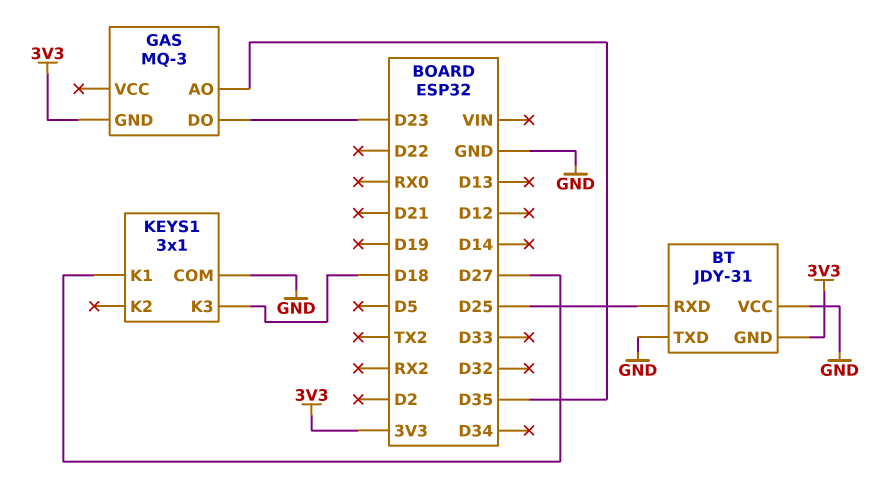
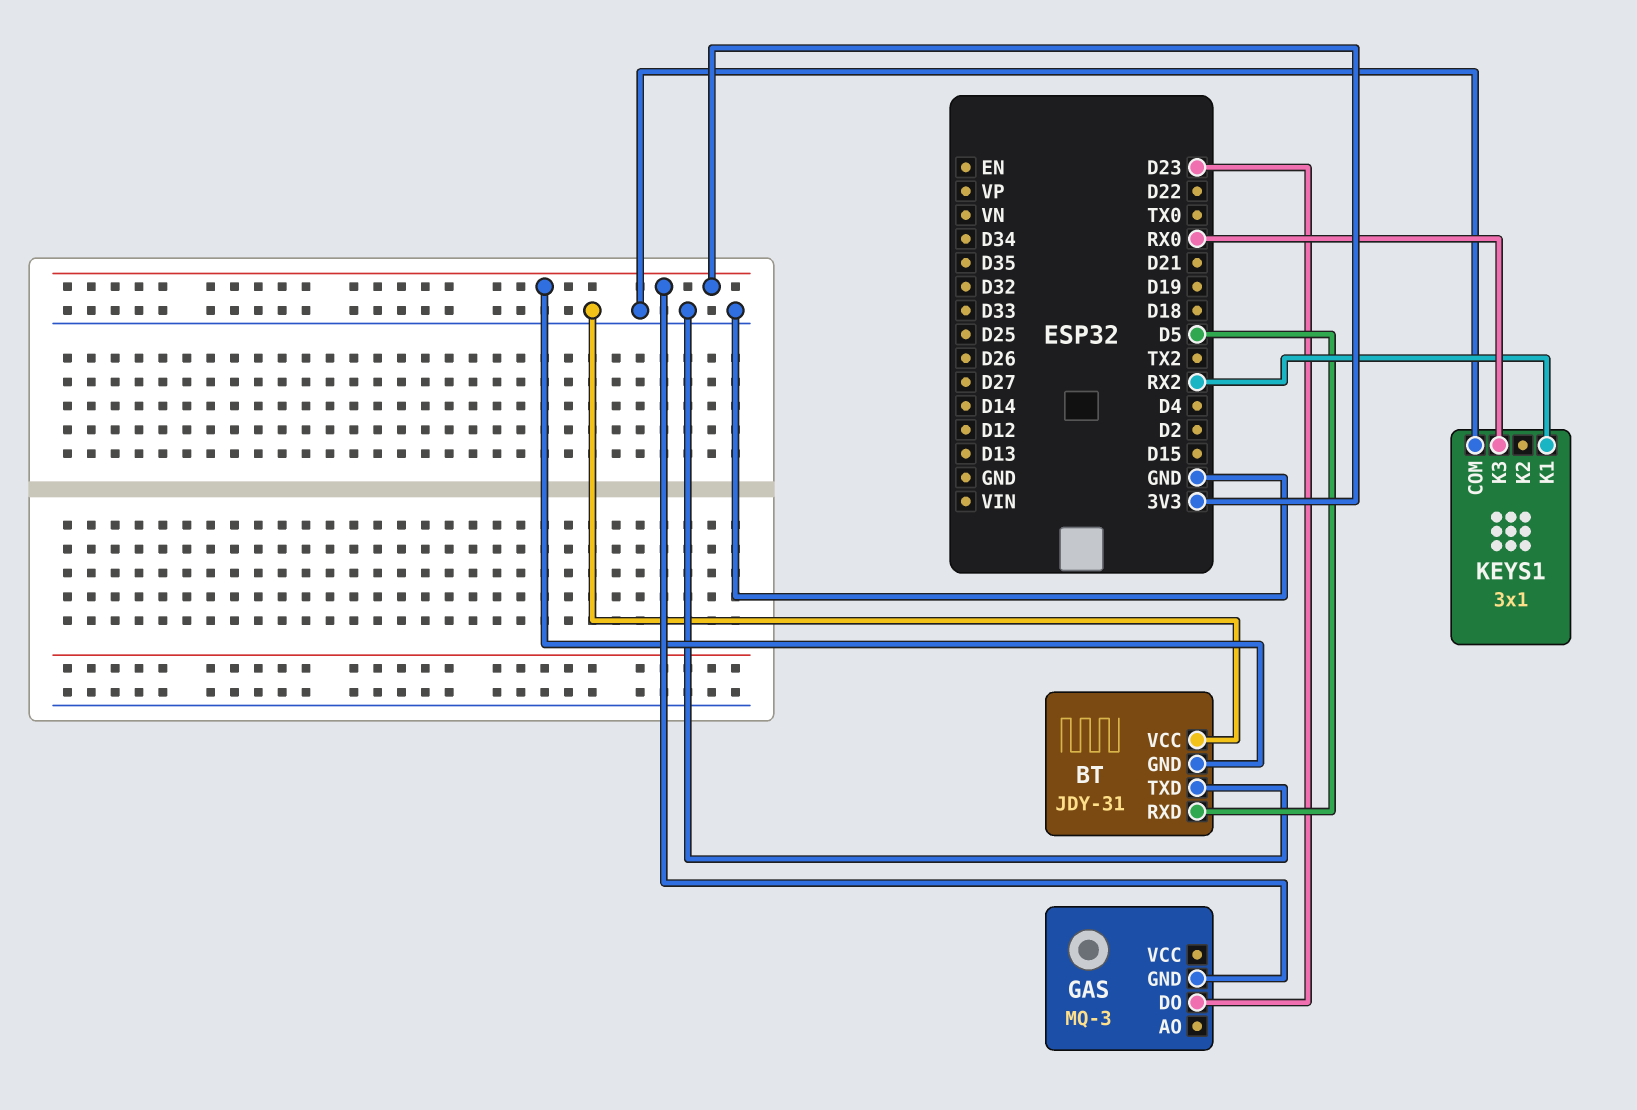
BT pin RXD: D25 -> D5
GAS pin AO: D35 -> none
KEYS1 pin K1: D27 -> RX2
KEYS1 pin K3: D18 -> RX0

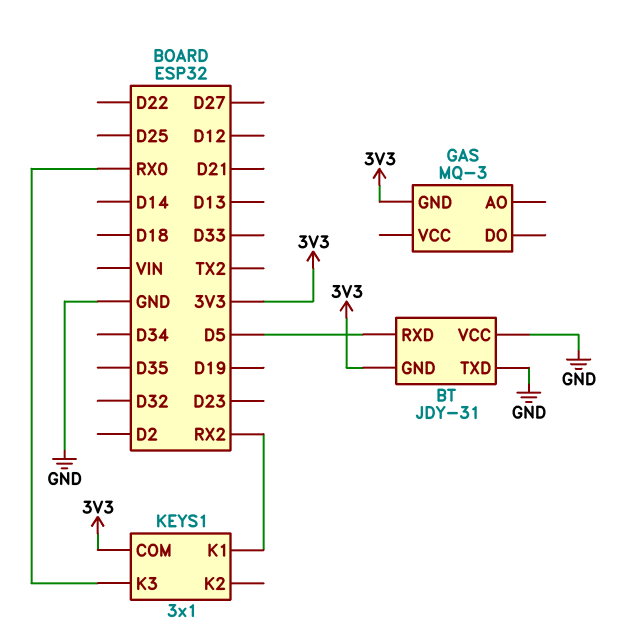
GAS pin DO: D23 -> none
KEYS1 pin COM: GND -> 3V3

